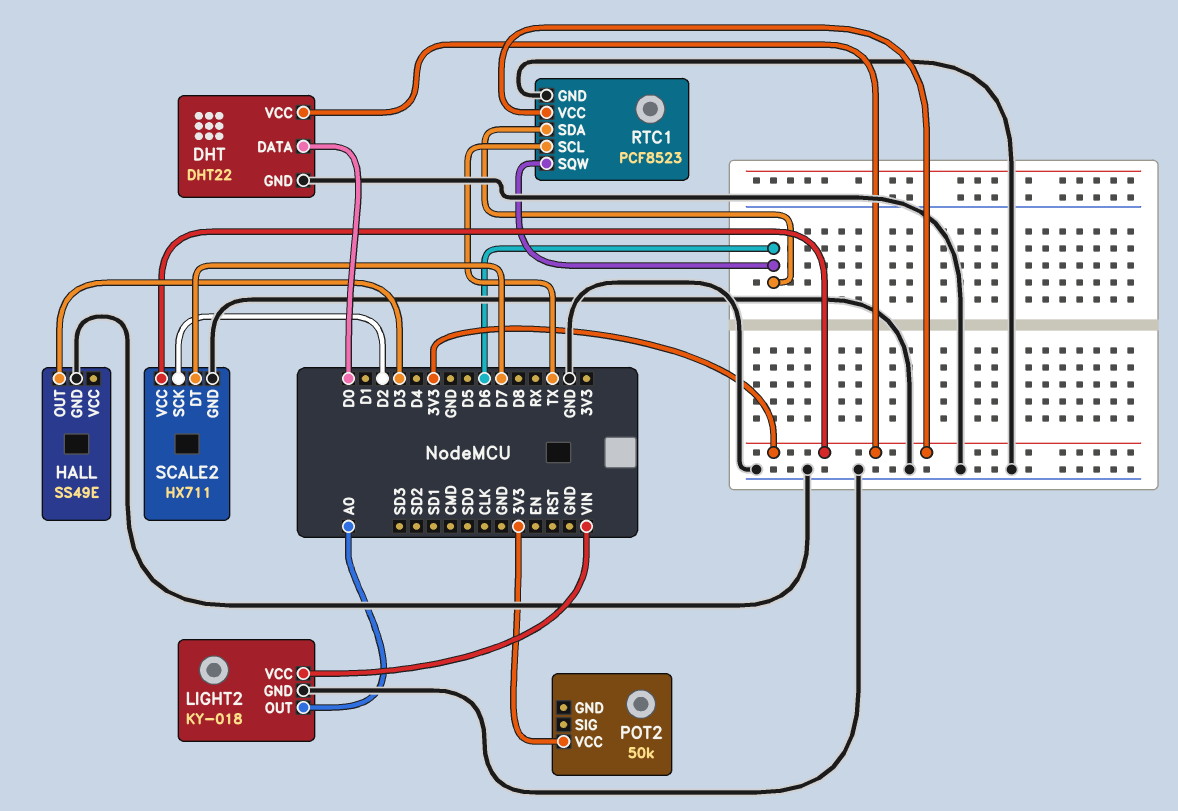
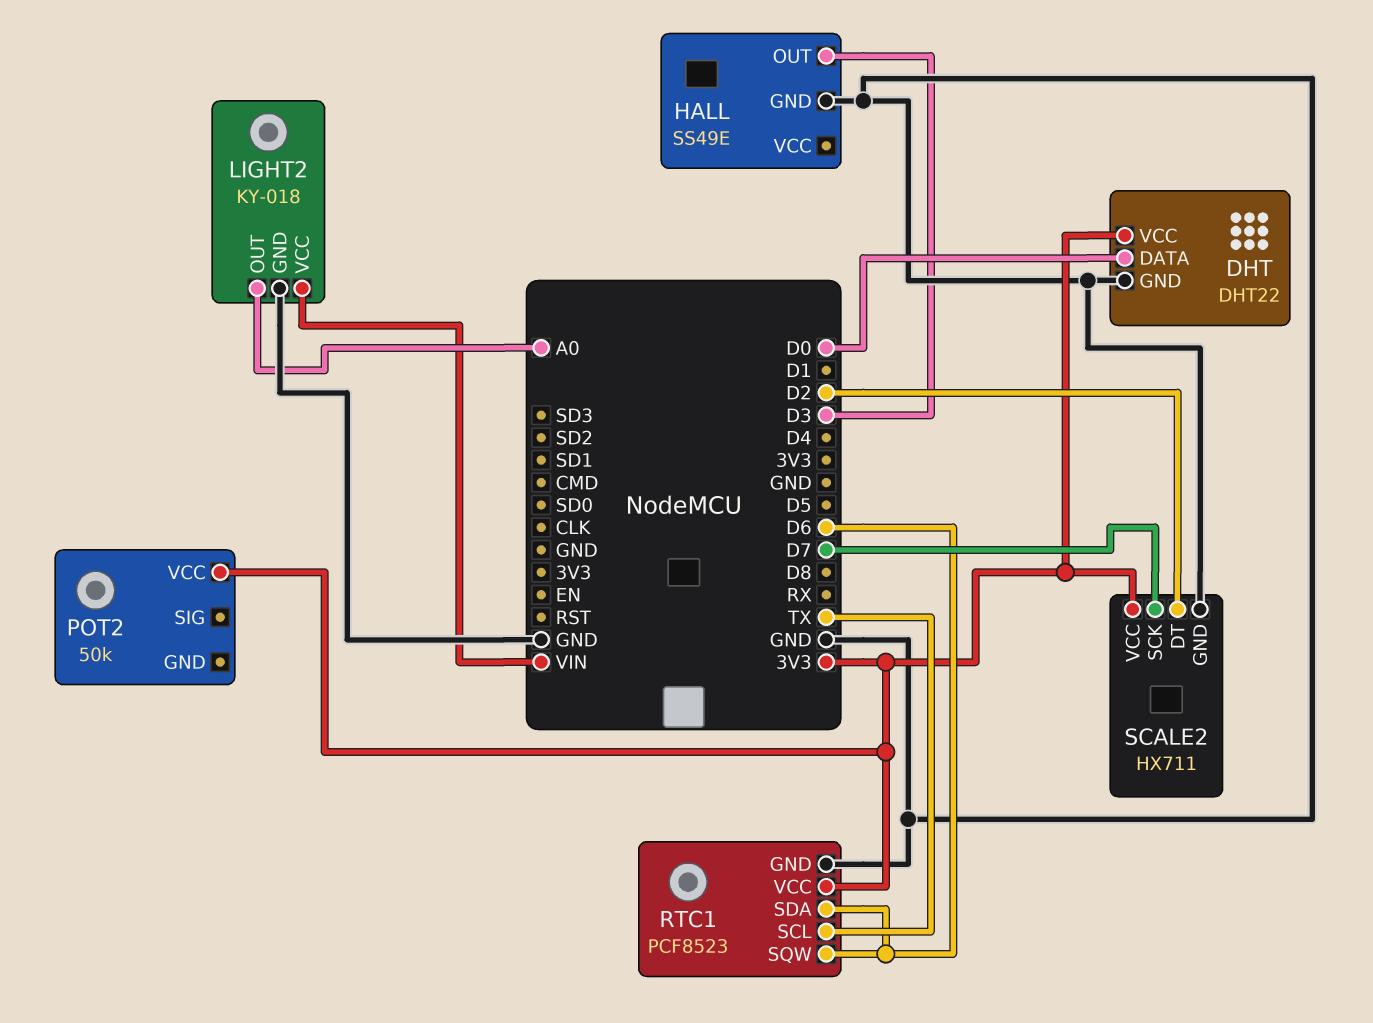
SCALE2 pin DT: D7 -> D2
SCALE2 pin SCK: D2 -> D7

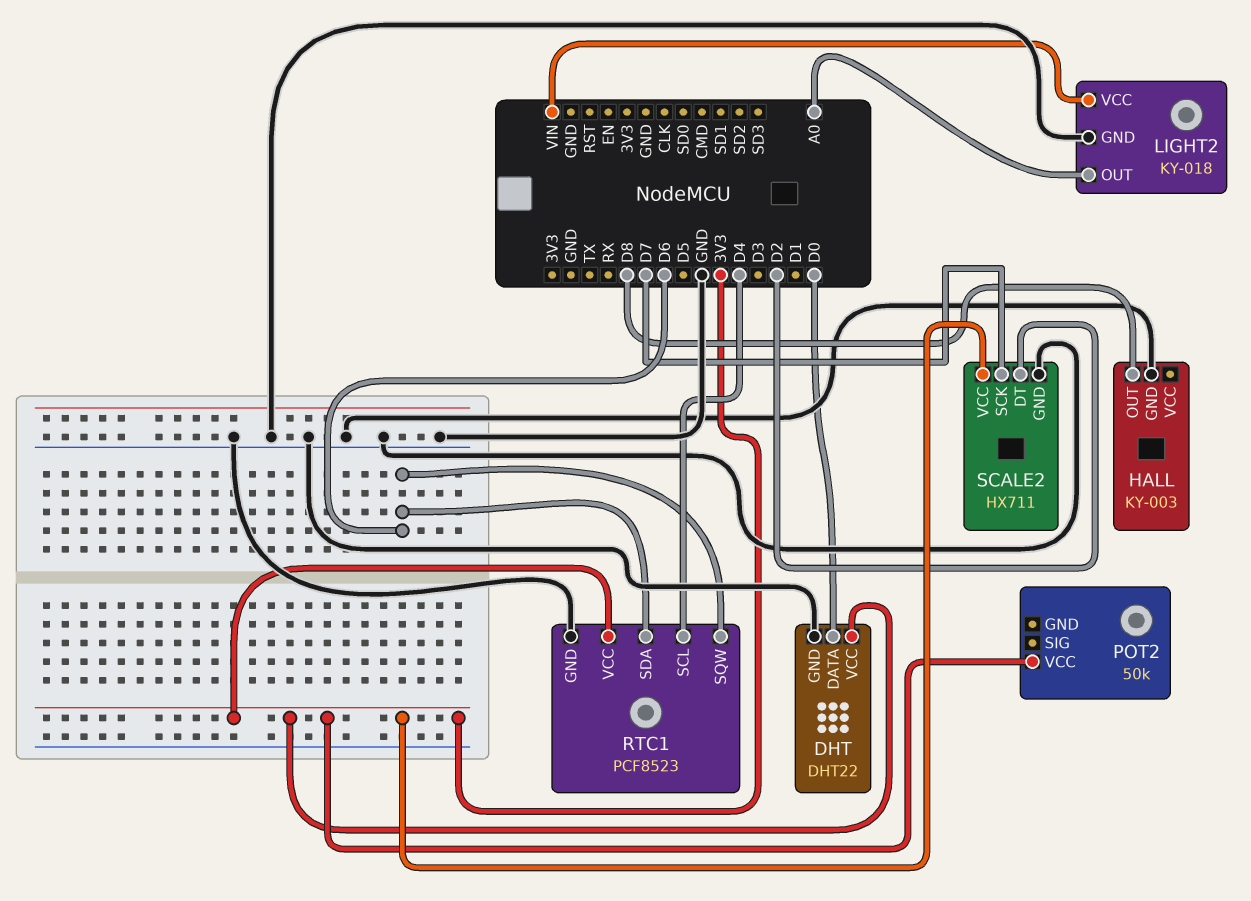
HALL: SS49E -> KY-003
HALL pin OUT: D3 -> D8
RTC1 pin SCL: TX -> D4

